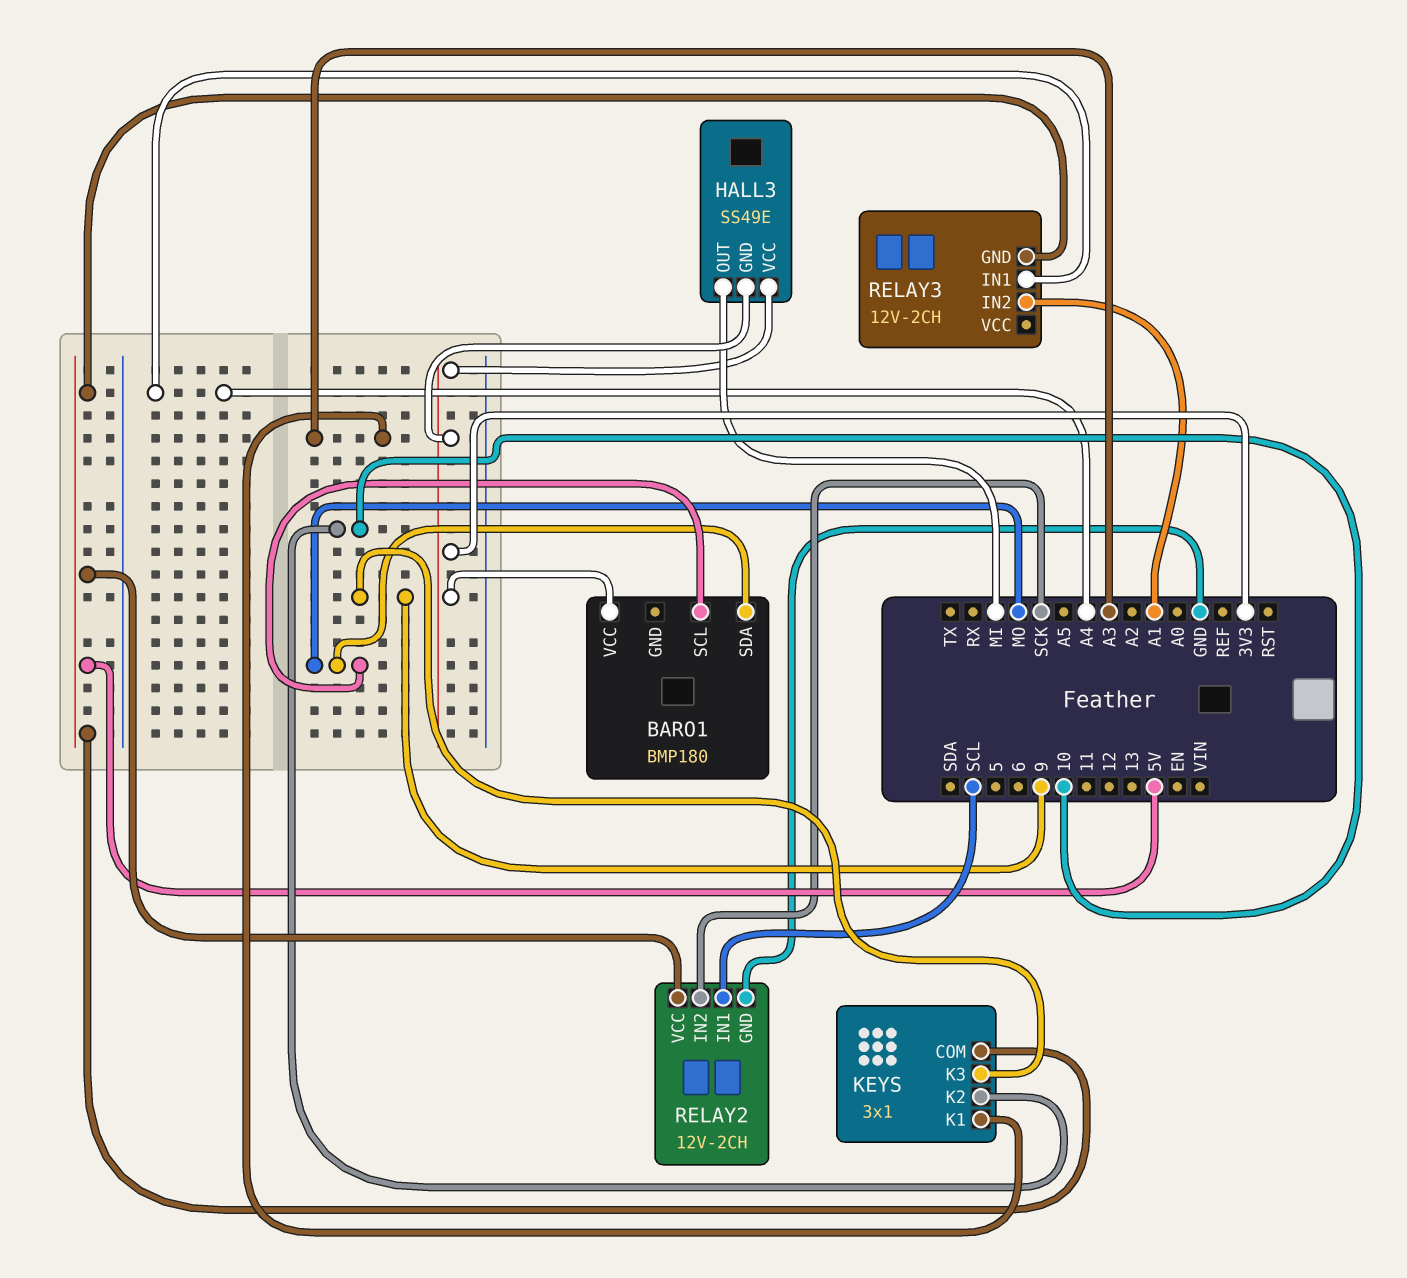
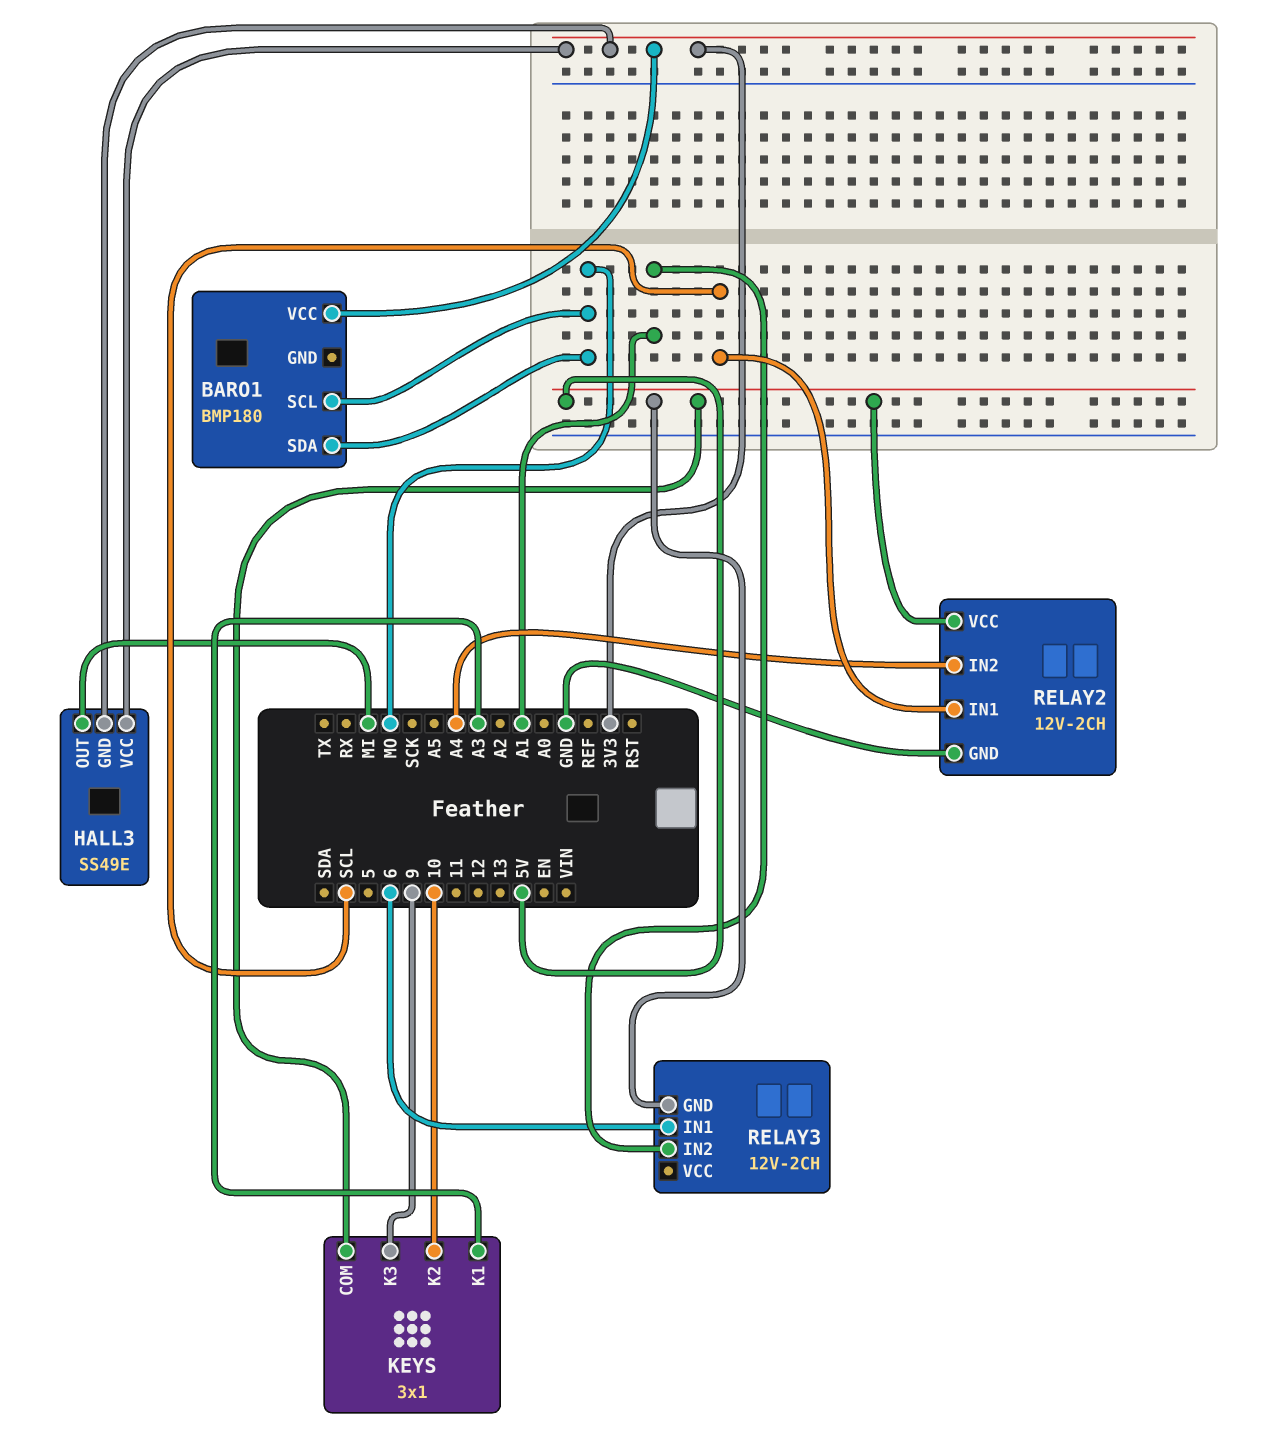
RELAY2 pin IN2: SCK -> A4
RELAY3 pin IN1: A4 -> 6

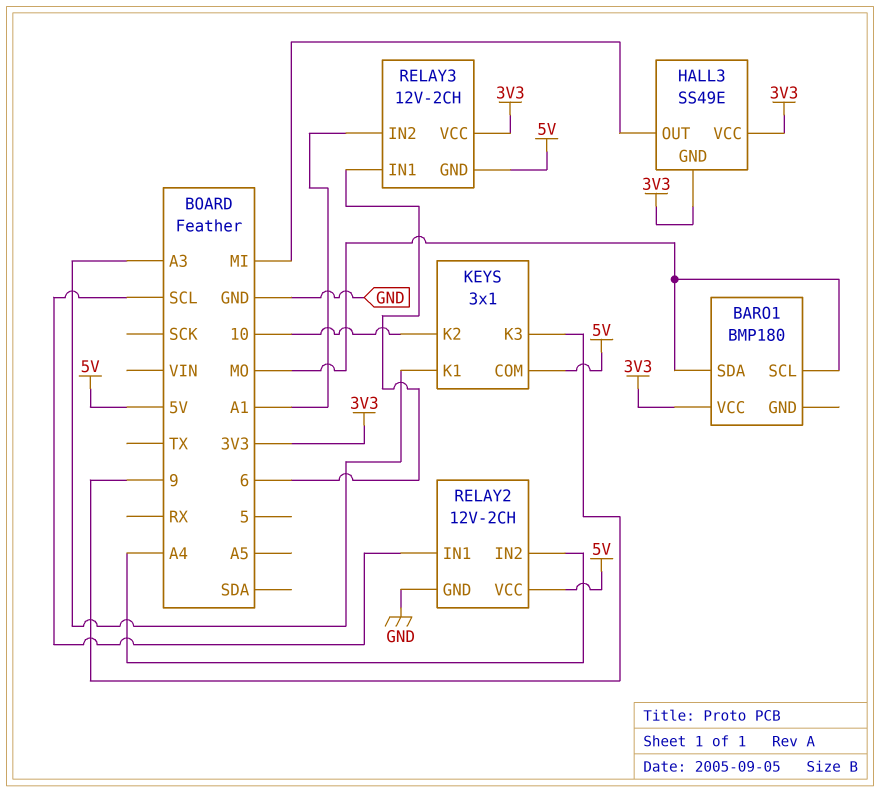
RELAY3 pin VCC: none -> 3V3

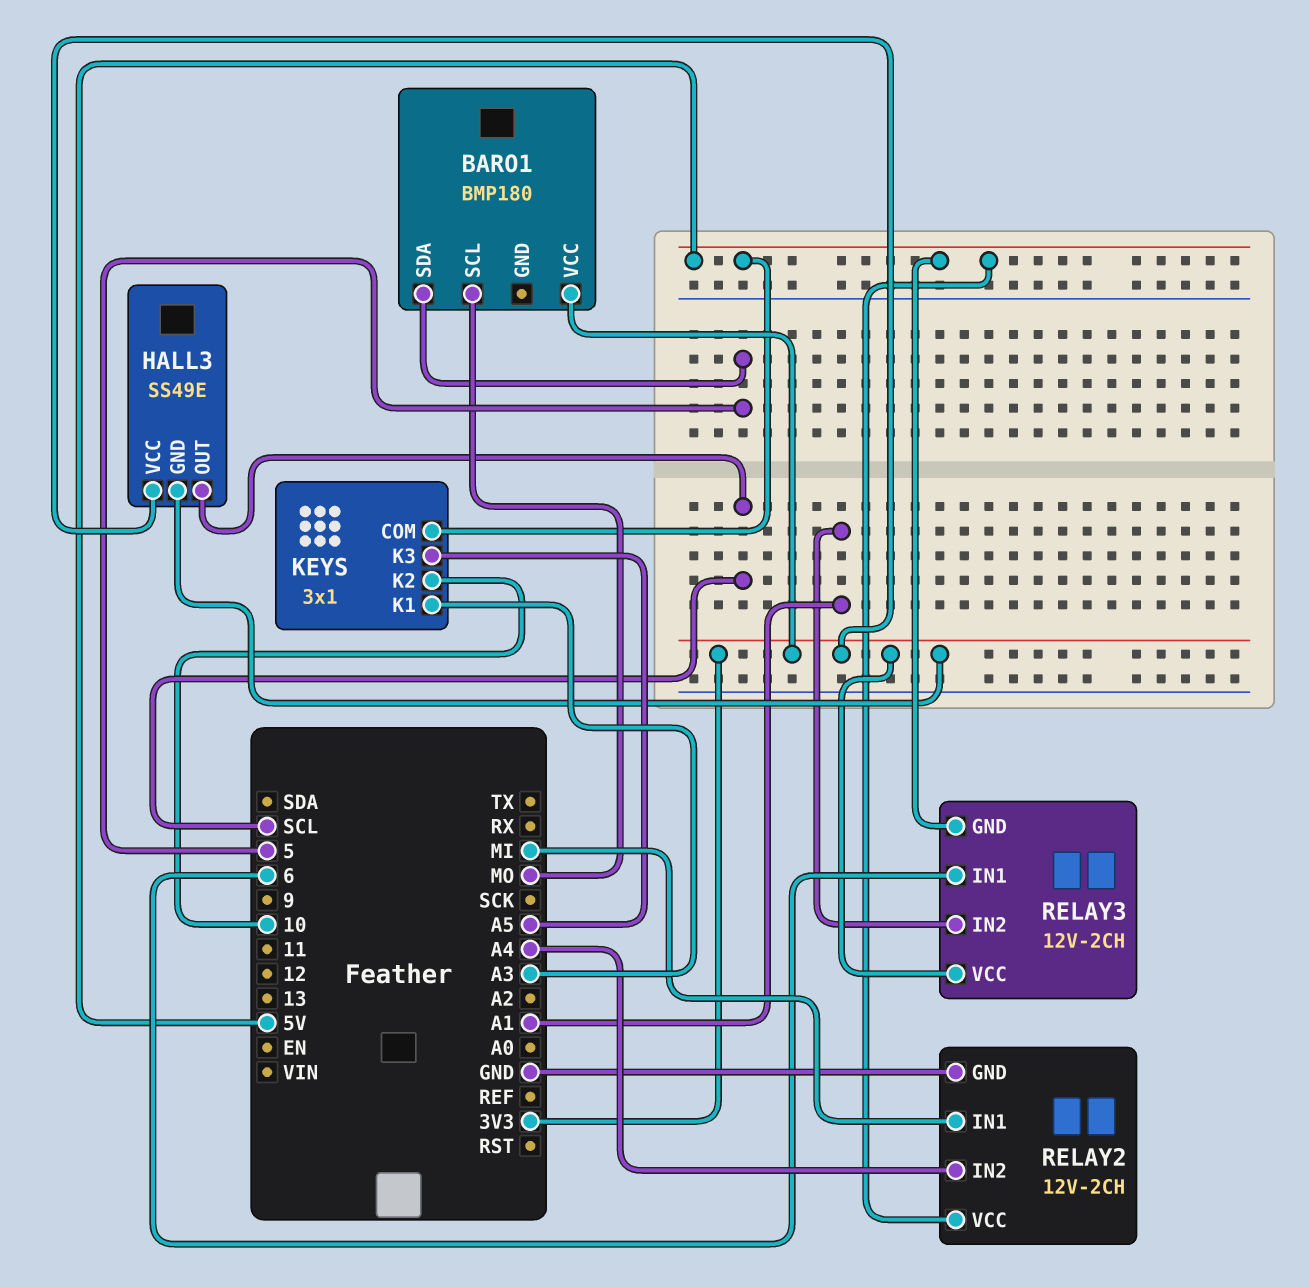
BARO1 pin SDA: MO -> 5
HALL3 pin OUT: MI -> SCL
KEYS pin K3: 9 -> A5
RELAY2 pin IN1: SCL -> MI

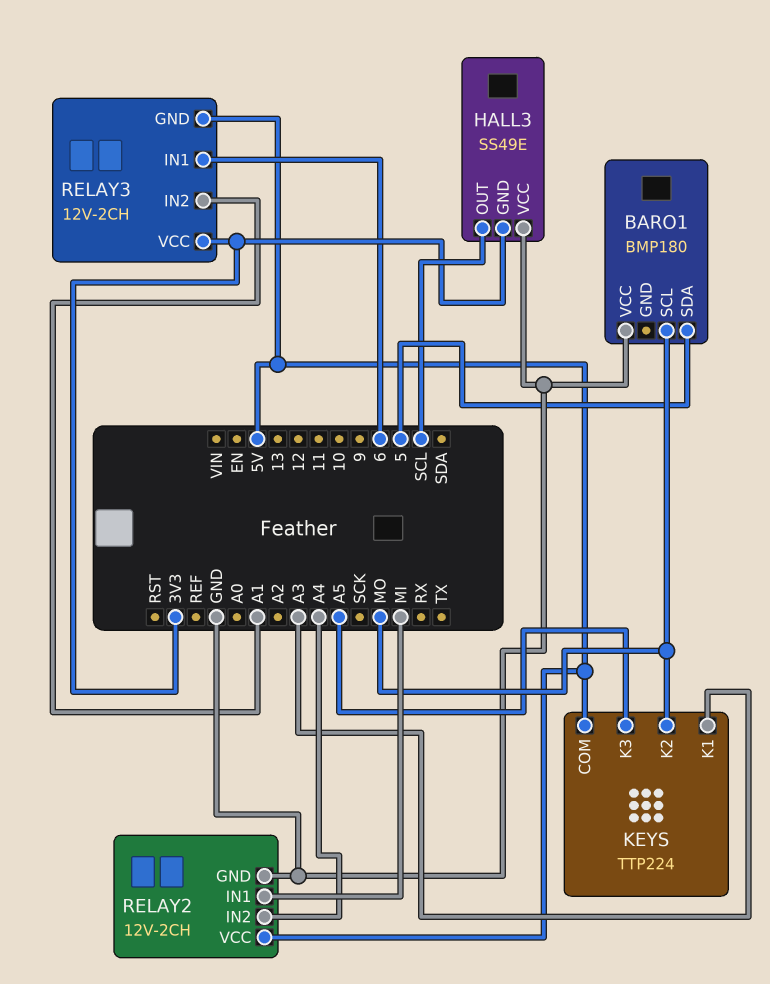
BARO1 pin VCC: 3V3 -> GND
HALL3 pin VCC: 3V3 -> GND
KEYS: 3x1 -> TTP224
KEYS pin K2: 10 -> MO

